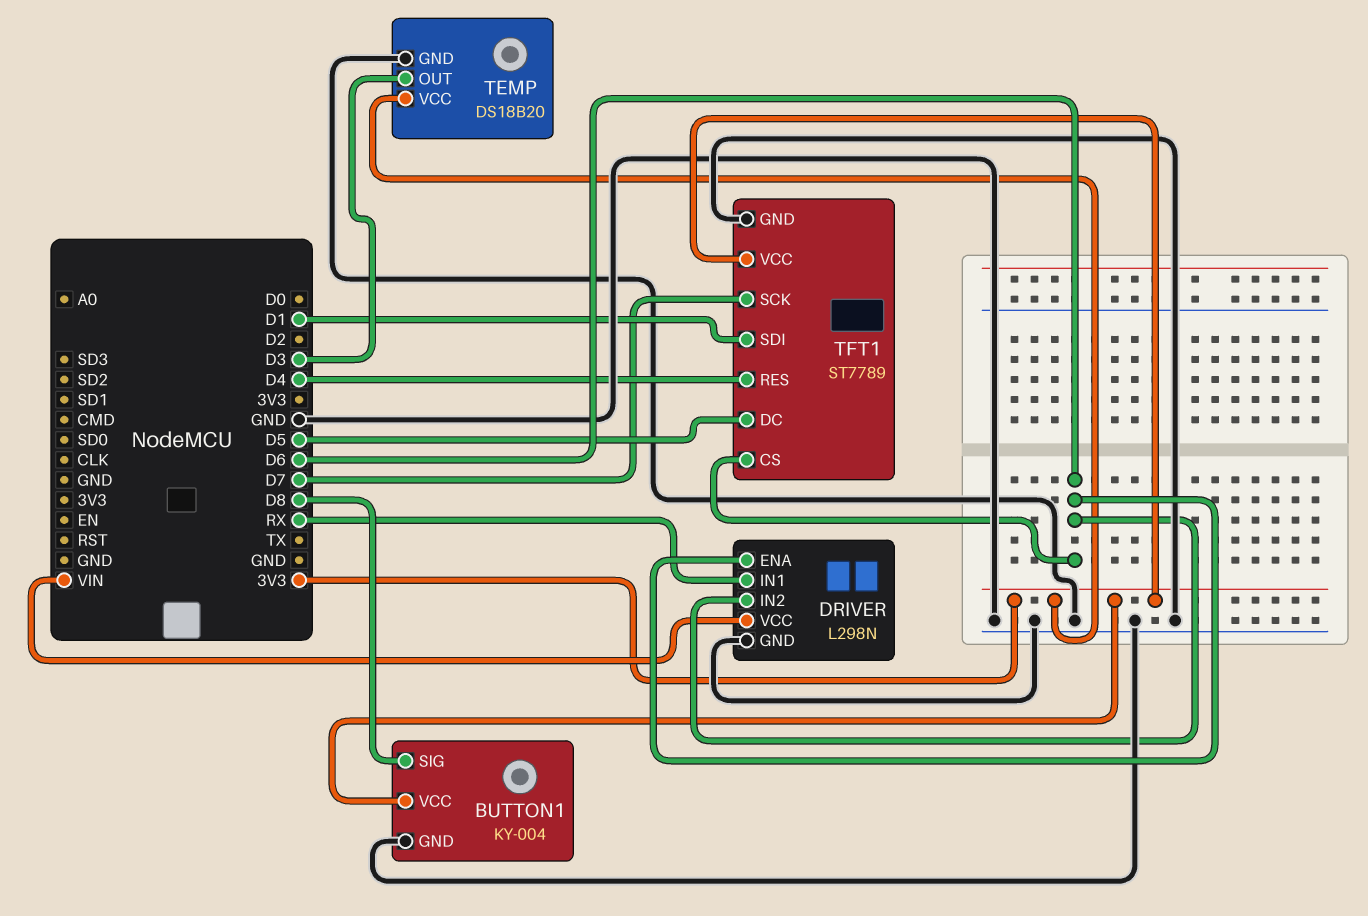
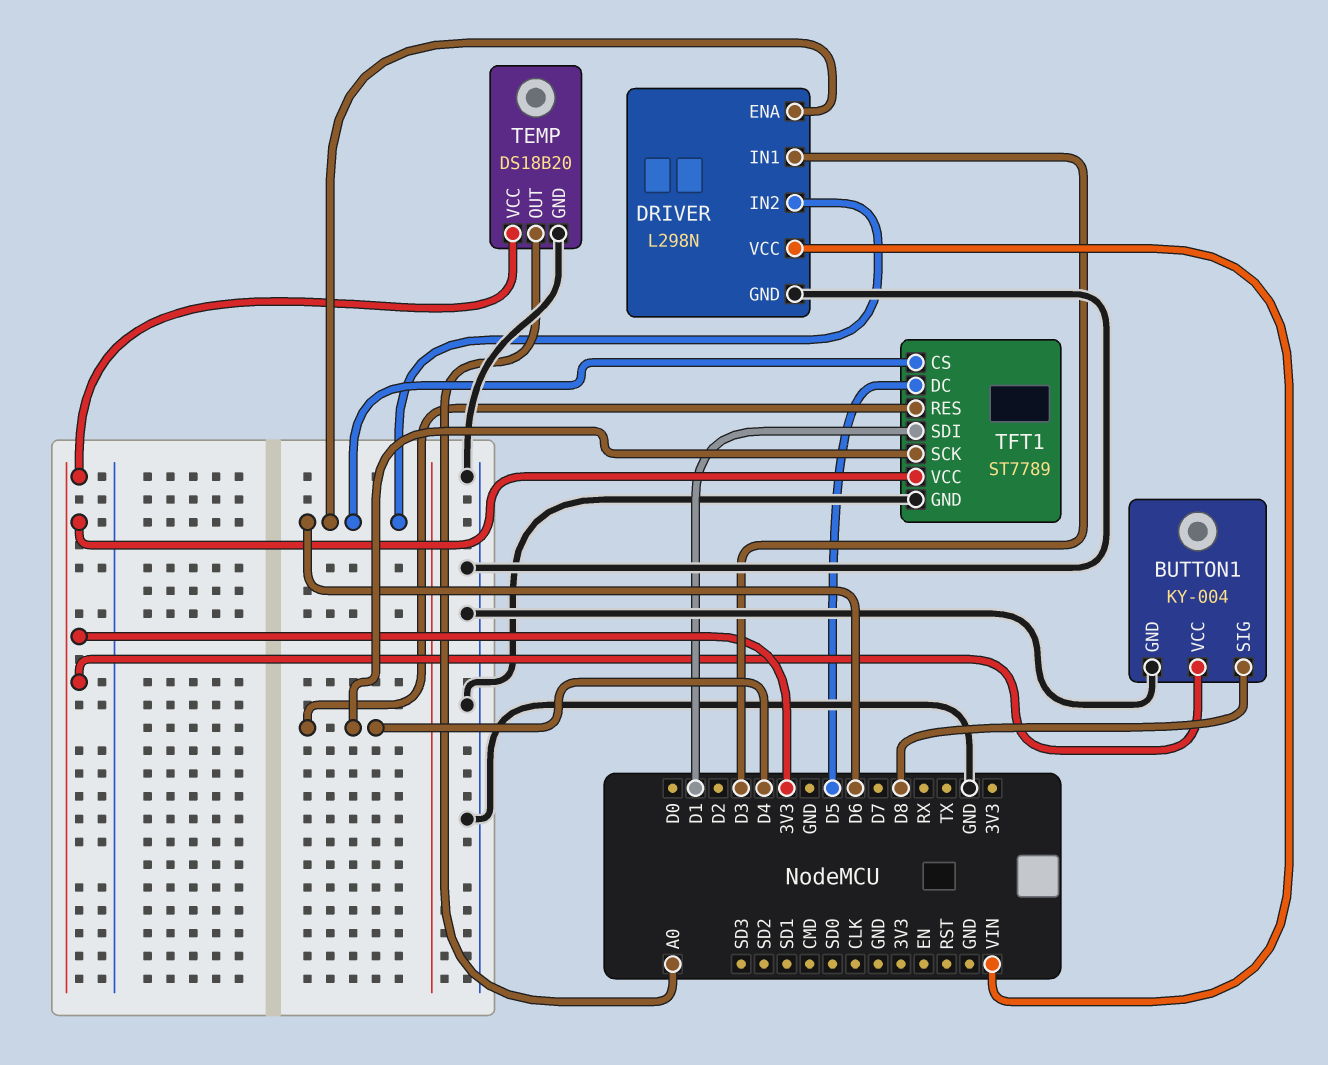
DRIVER pin IN1: RX -> D3
TEMP pin OUT: D3 -> A0
TFT1 pin SCK: D7 -> D4

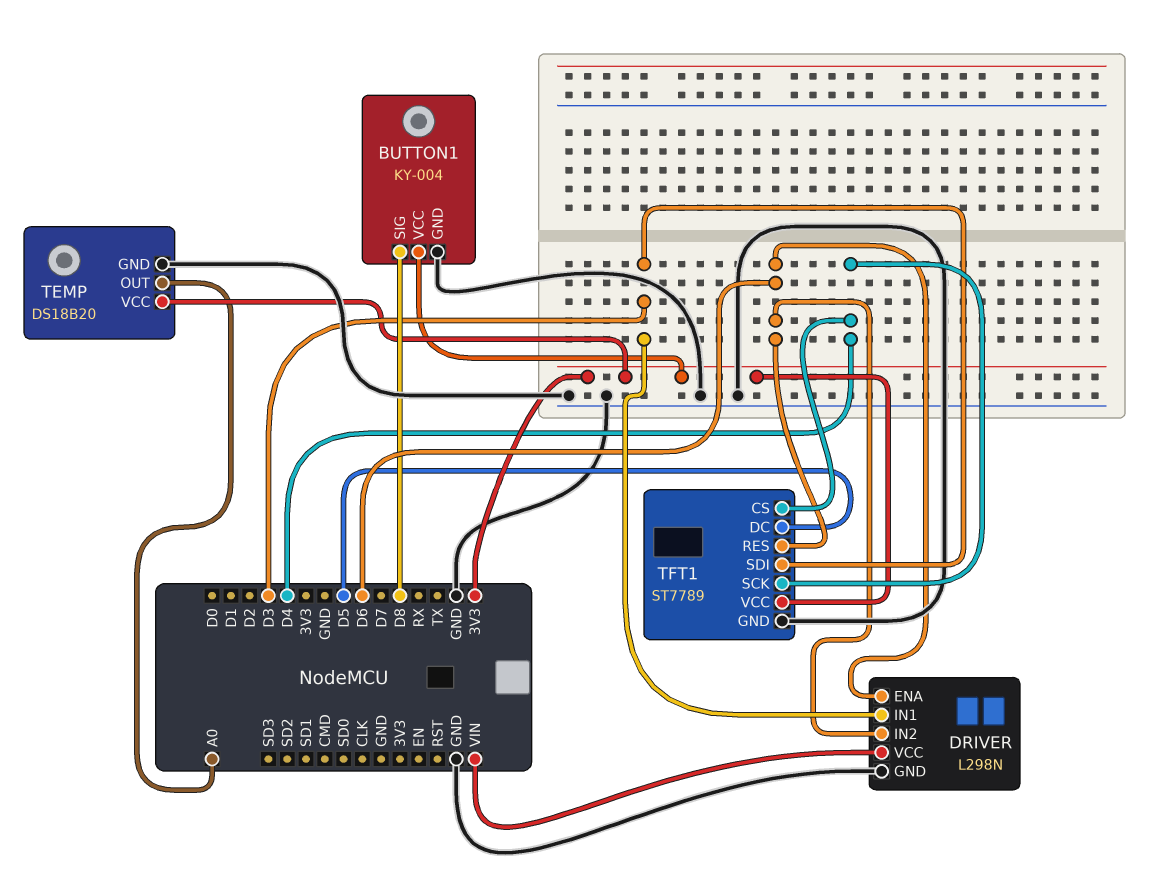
TFT1 pin CS: D6 -> D4
TFT1 pin RES: D4 -> D6
TFT1 pin SDI: D1 -> D3

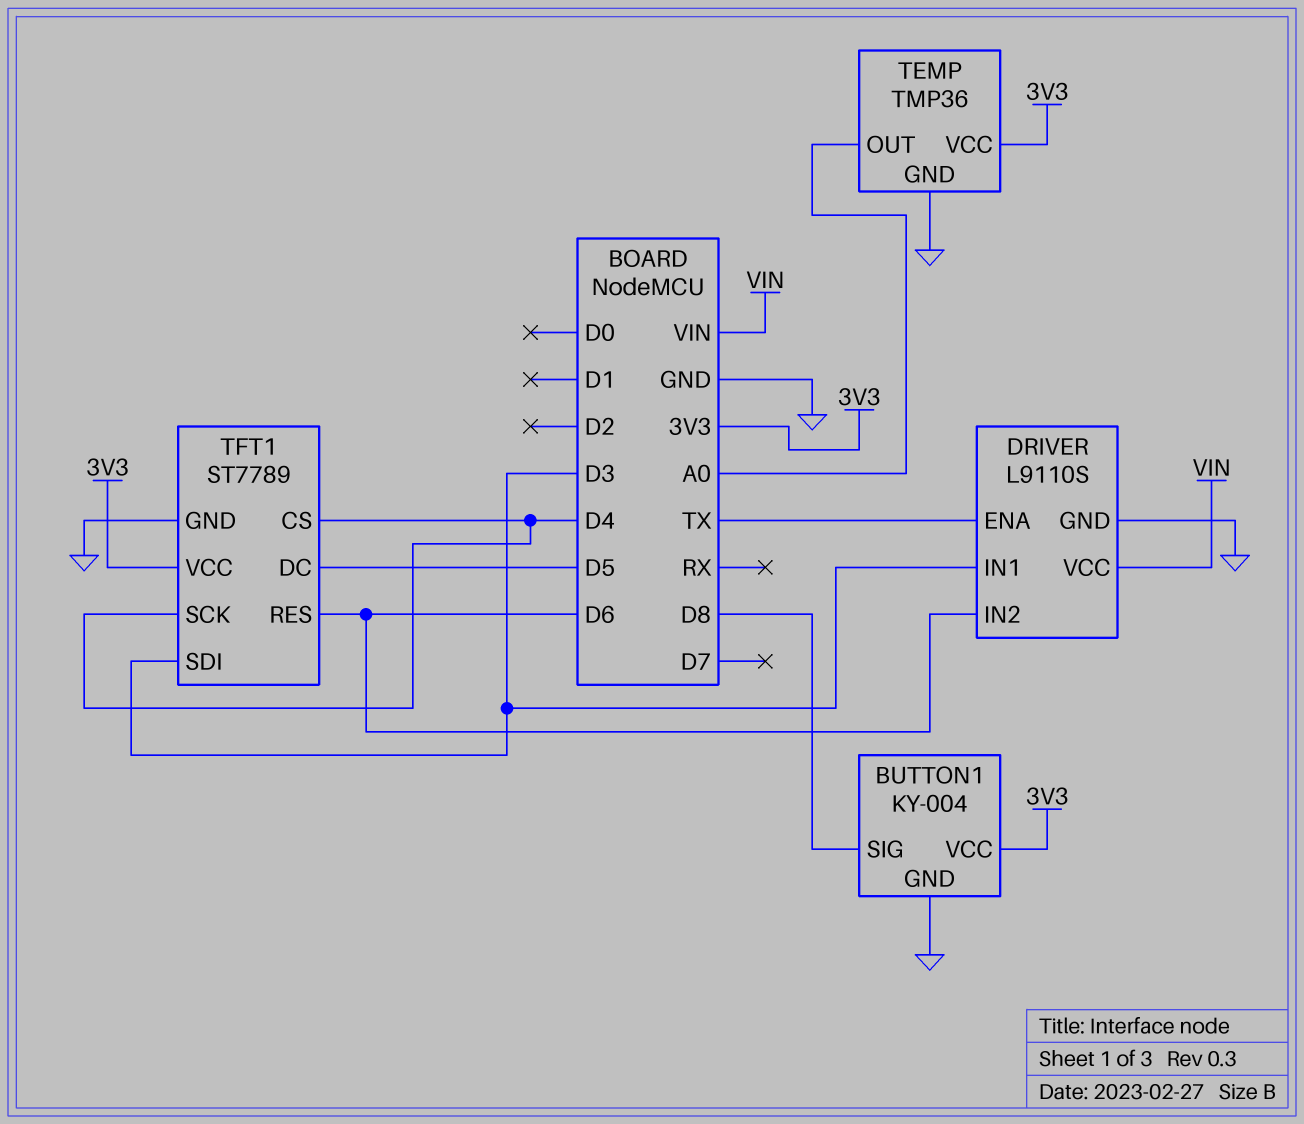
DRIVER: L298N -> L9110S
DRIVER pin ENA: D6 -> TX
TEMP: DS18B20 -> TMP36

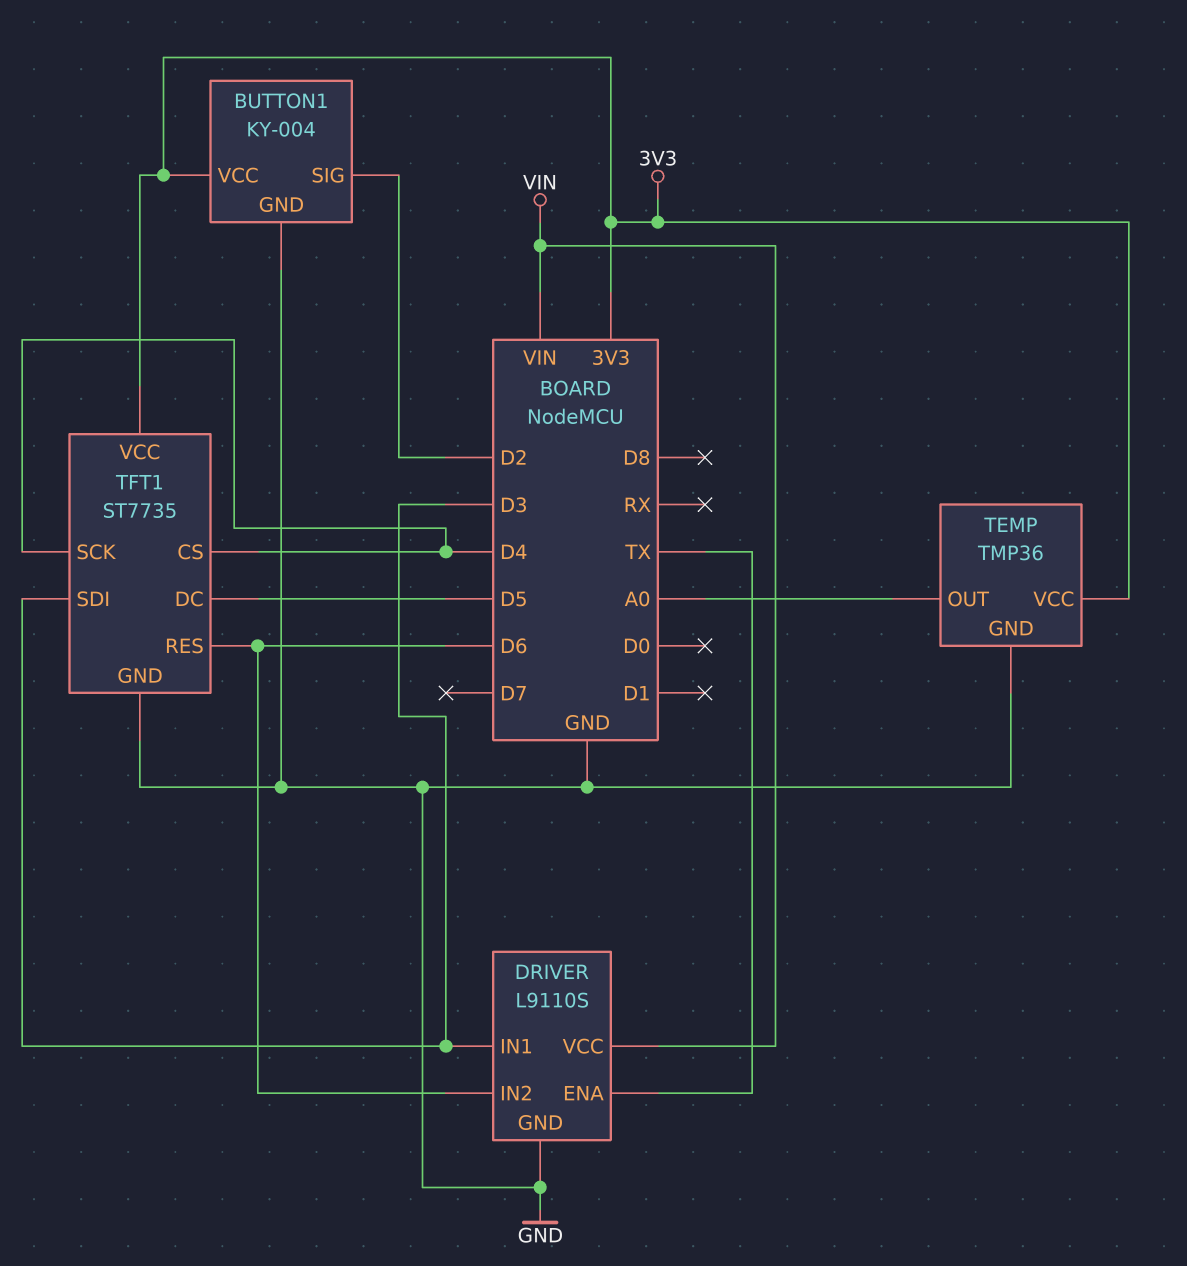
BUTTON1 pin SIG: D8 -> D2
TFT1: ST7789 -> ST7735

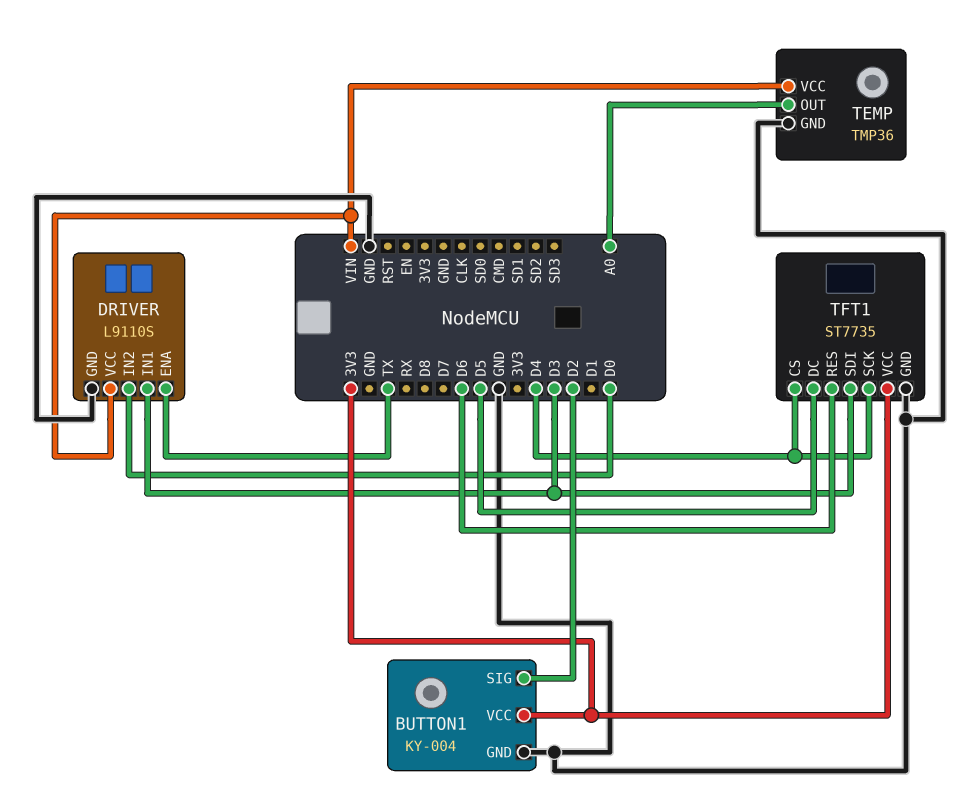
DRIVER pin IN2: D6 -> D0
TEMP pin VCC: 3V3 -> VIN

